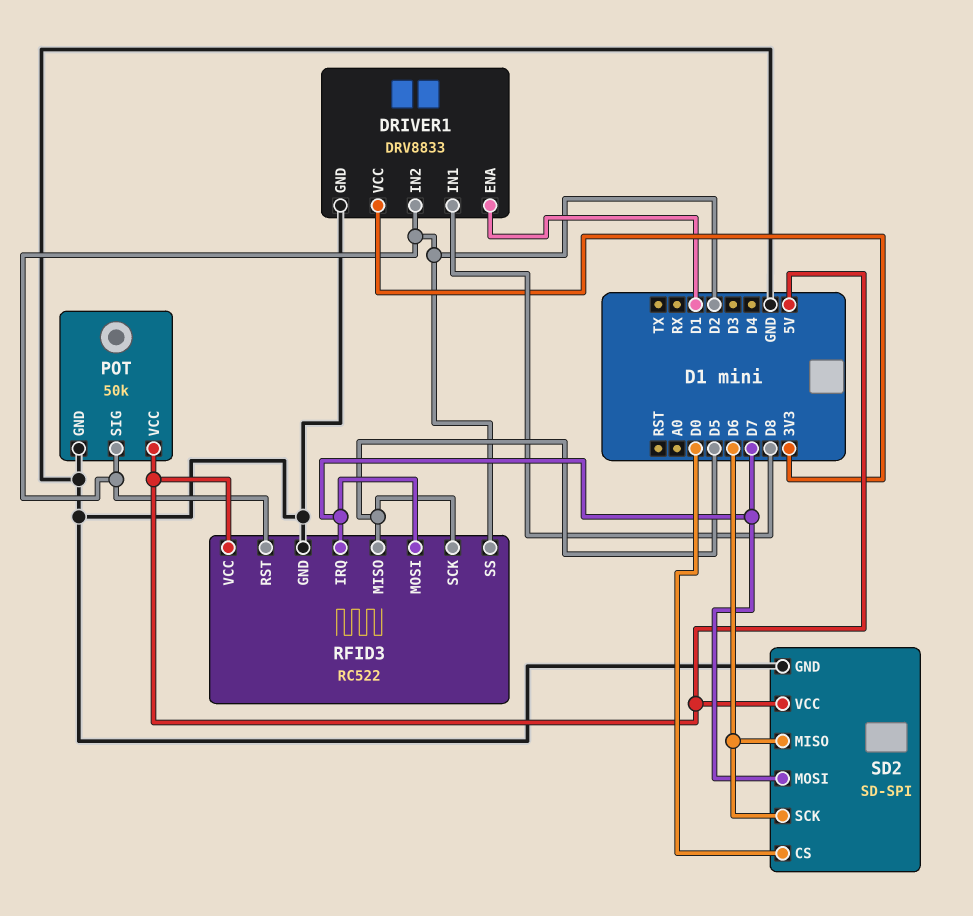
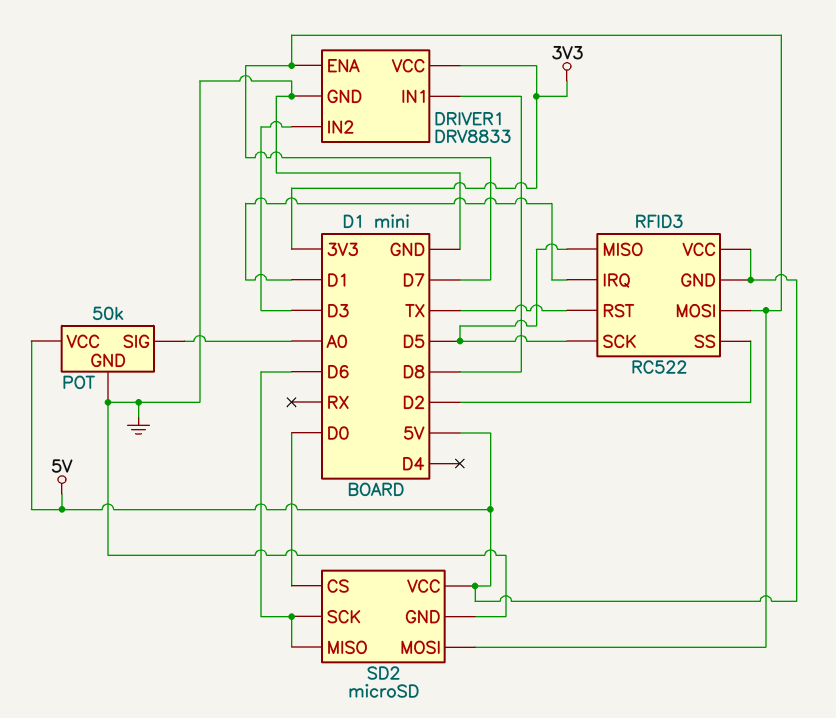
DRIVER1 pin ENA: D1 -> D7
DRIVER1 pin IN2: D2 -> D3
POT pin SIG: D2 -> A0
RFID3 pin GND: GND -> 5V
RFID3 pin IRQ: D7 -> D1
RFID3 pin RST: D2 -> TX
SD2: SD-SPI -> microSD

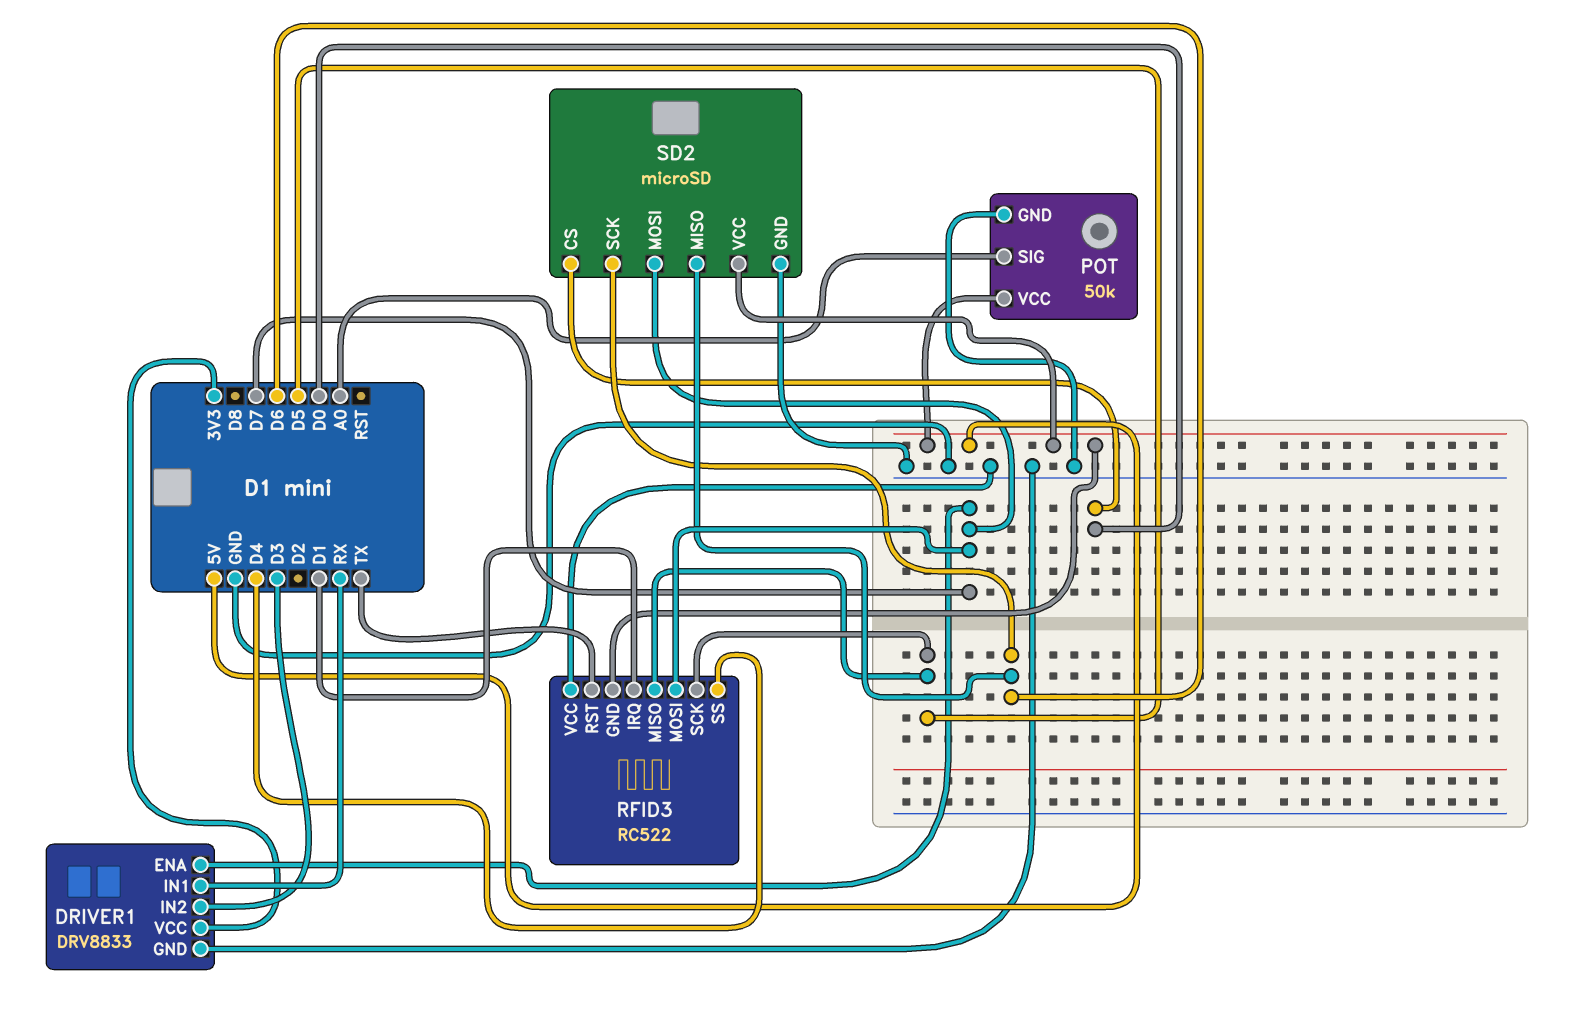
DRIVER1 pin IN1: D8 -> RX
RFID3 pin SS: D2 -> D4
RFID3 pin VCC: 5V -> GND

